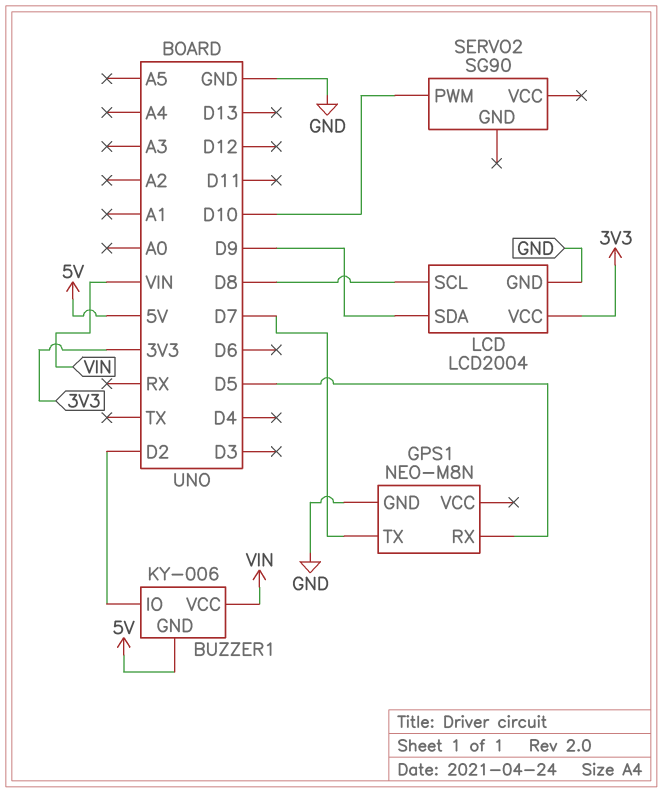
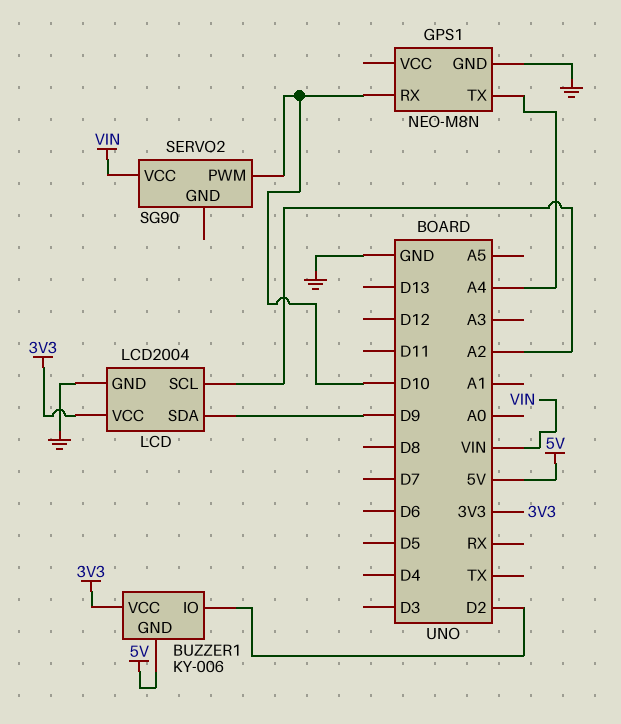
BUZZER1 pin VCC: VIN -> 3V3
GPS1 pin RX: D5 -> D10
GPS1 pin TX: D7 -> A4
LCD pin SCL: D8 -> A2
SERVO2 pin VCC: none -> VIN

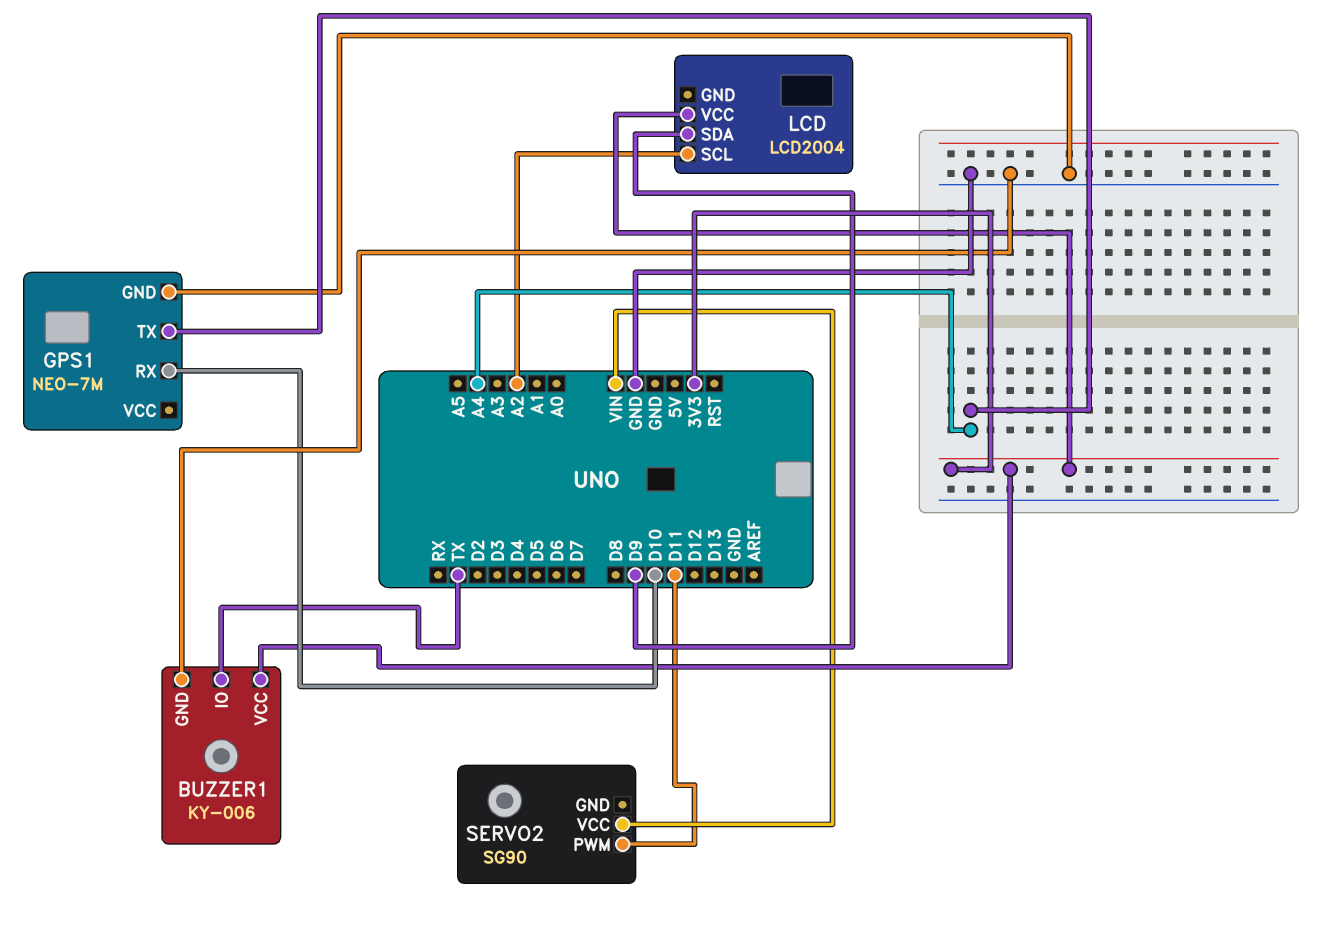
BUZZER1 pin GND: 5V -> GND
BUZZER1 pin IO: D2 -> TX
GPS1: NEO-M8N -> NEO-7M
LCD pin GND: GND -> none
SERVO2 pin PWM: D10 -> D11

